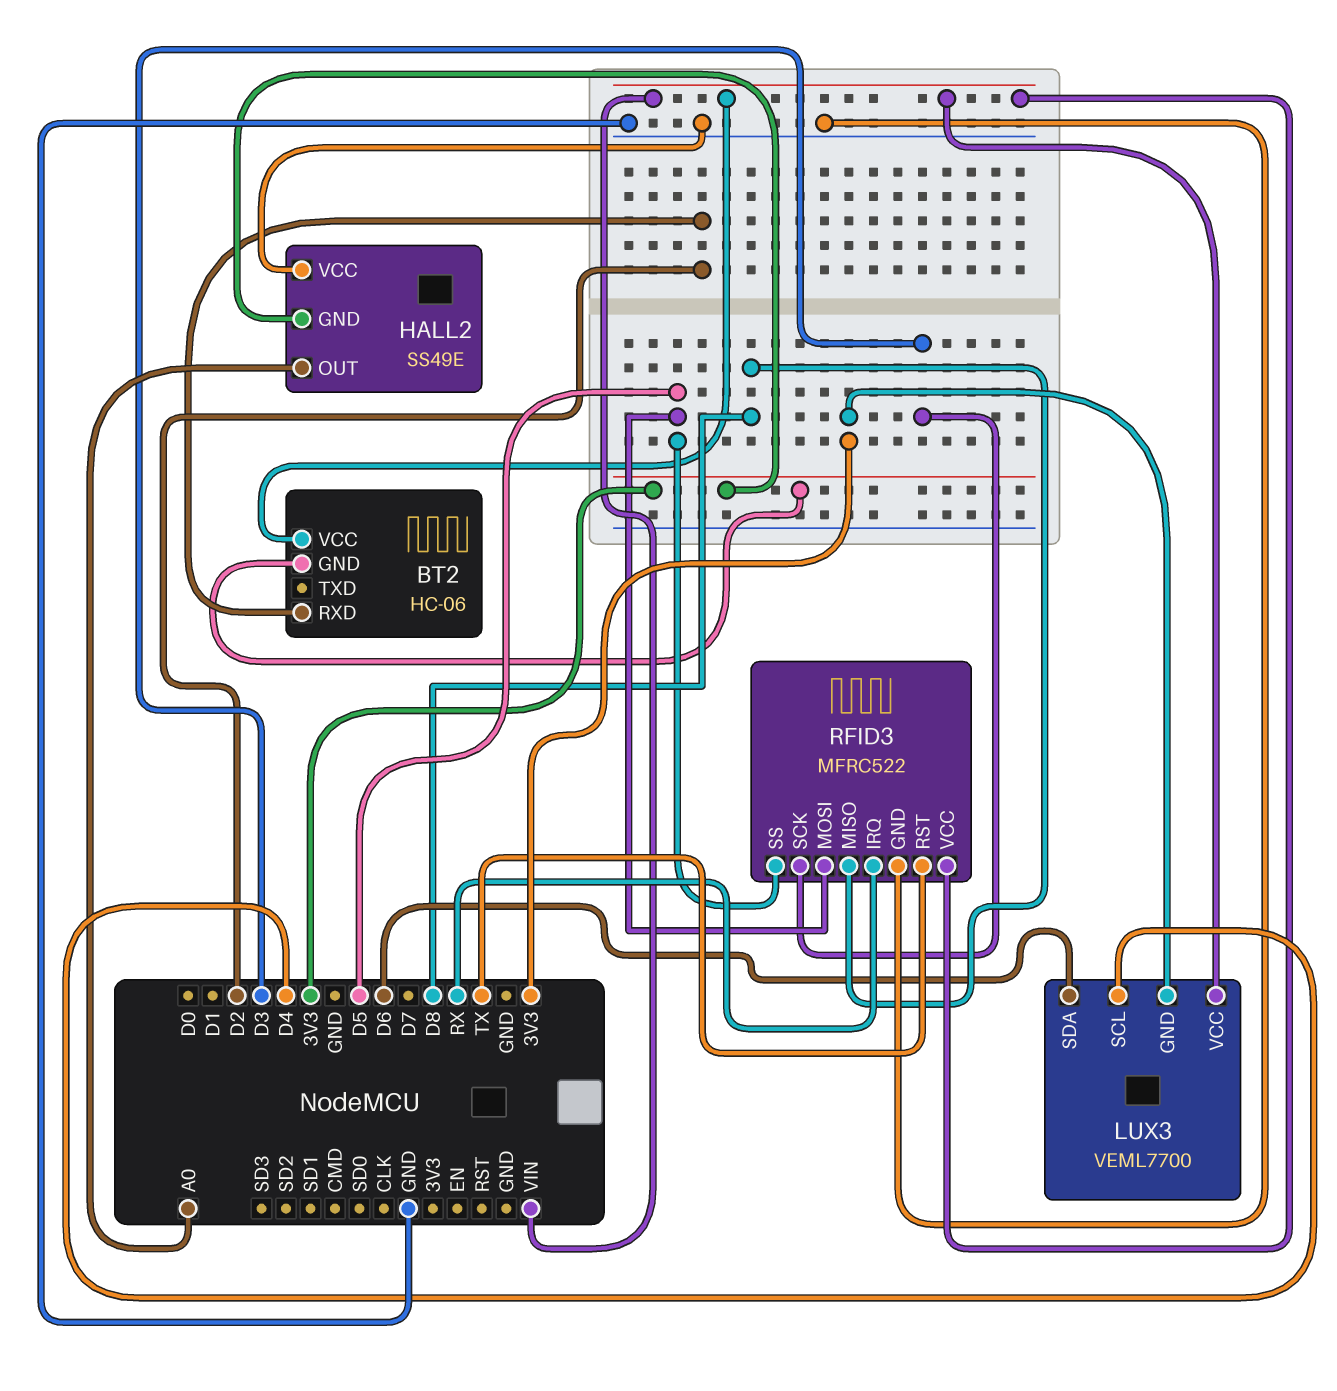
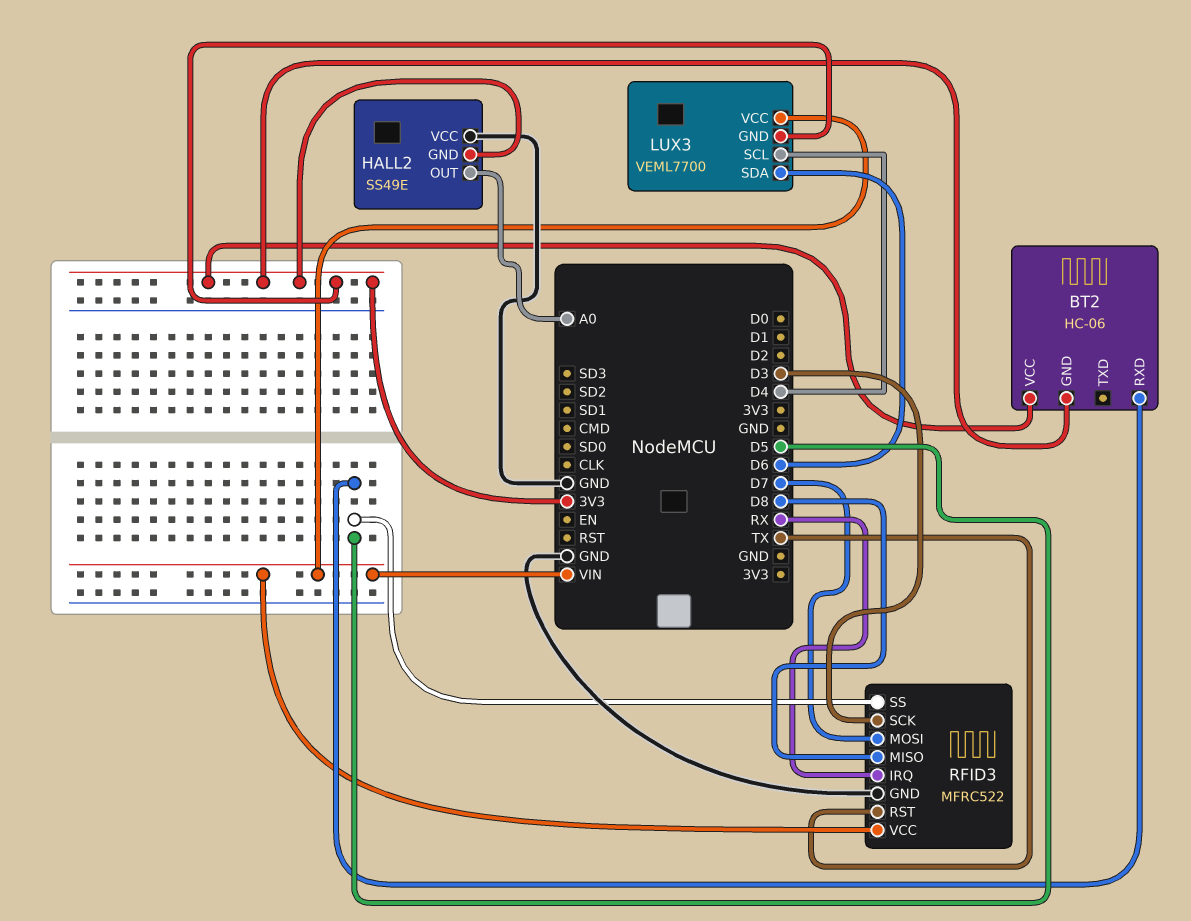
BT2 pin RXD: D2 -> D5
BT2 pin VCC: VIN -> 3V3
RFID3 pin MOSI: D5 -> D7

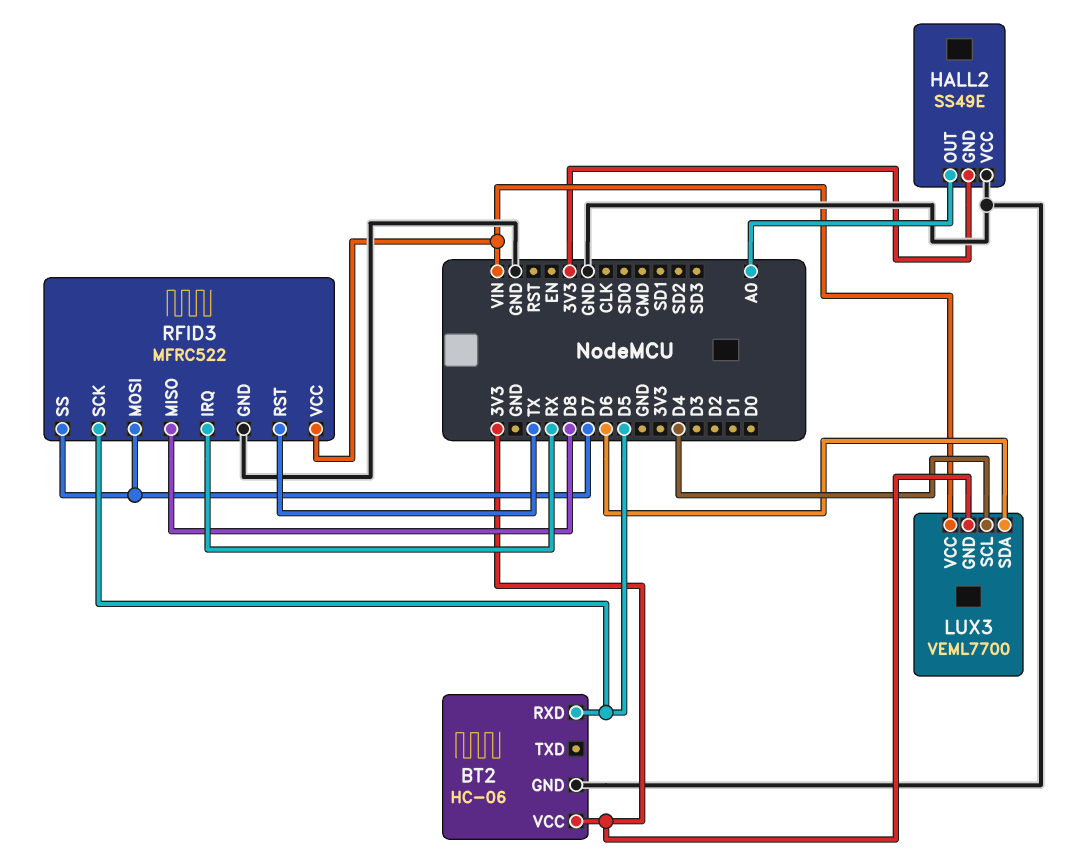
BT2 pin GND: 3V3 -> GND
RFID3 pin SCK: D3 -> D5
RFID3 pin SS: D5 -> D7

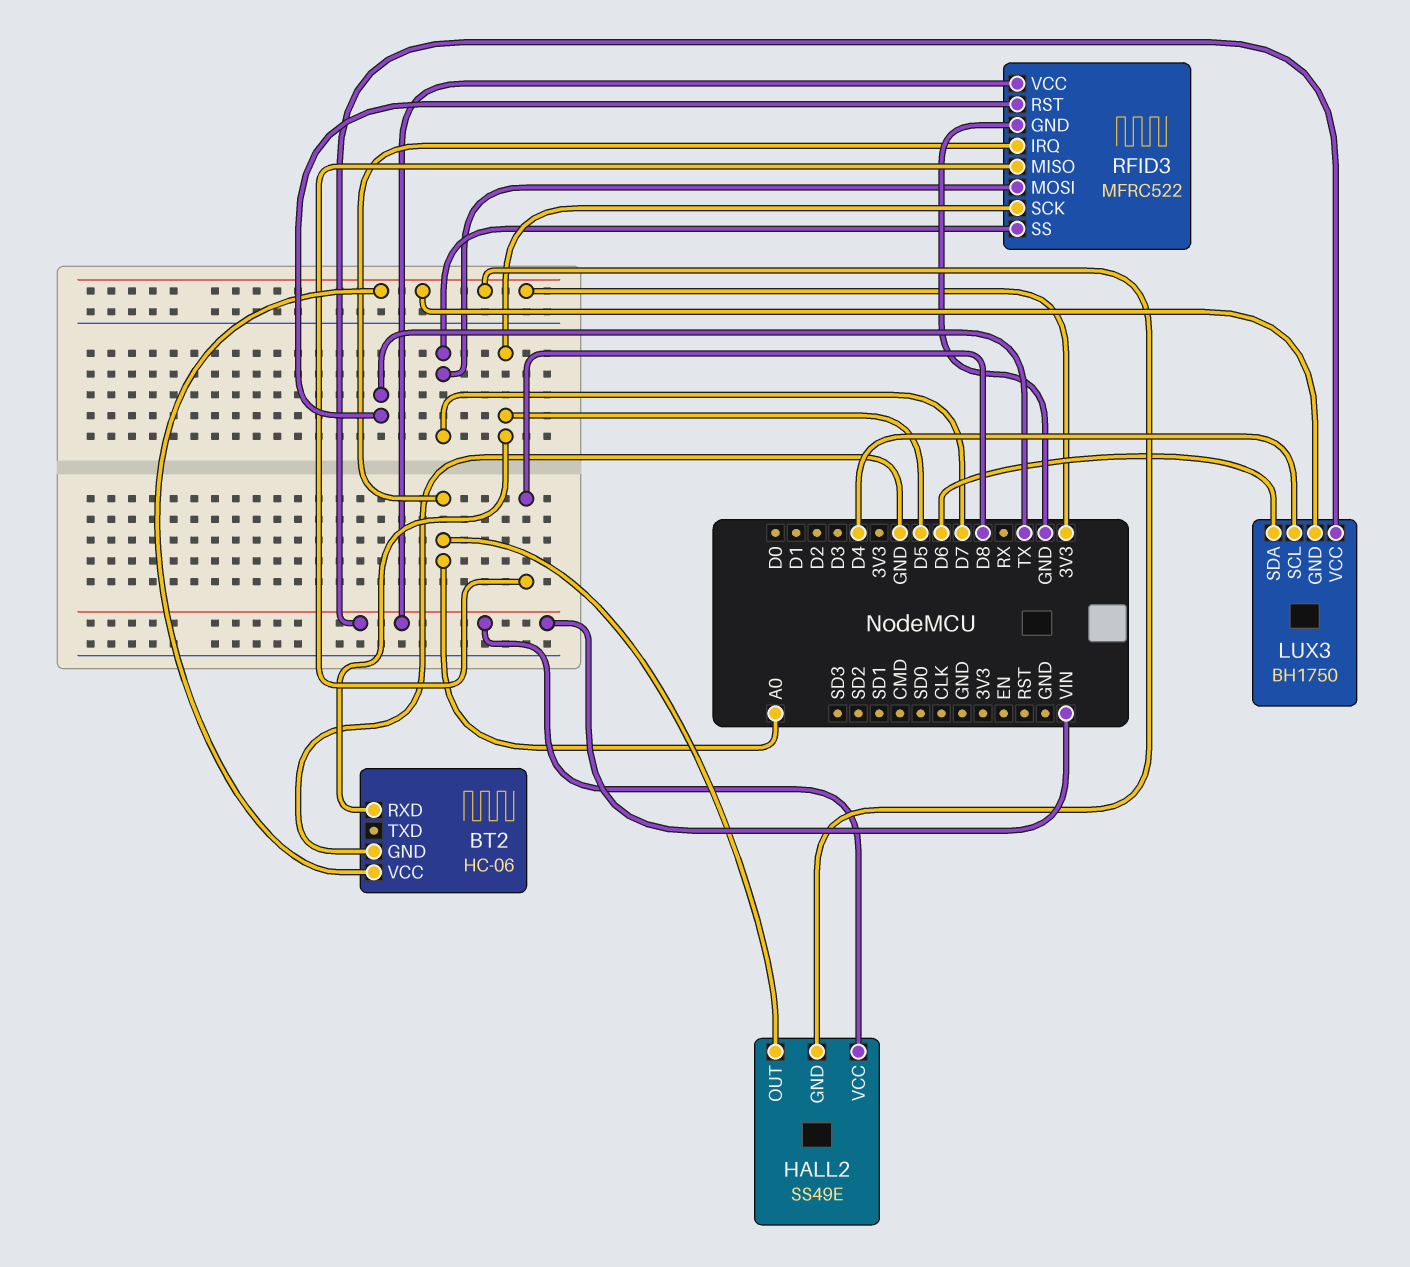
HALL2 pin VCC: GND -> VIN
LUX3: VEML7700 -> BH1750
RFID3 pin IRQ: RX -> A0

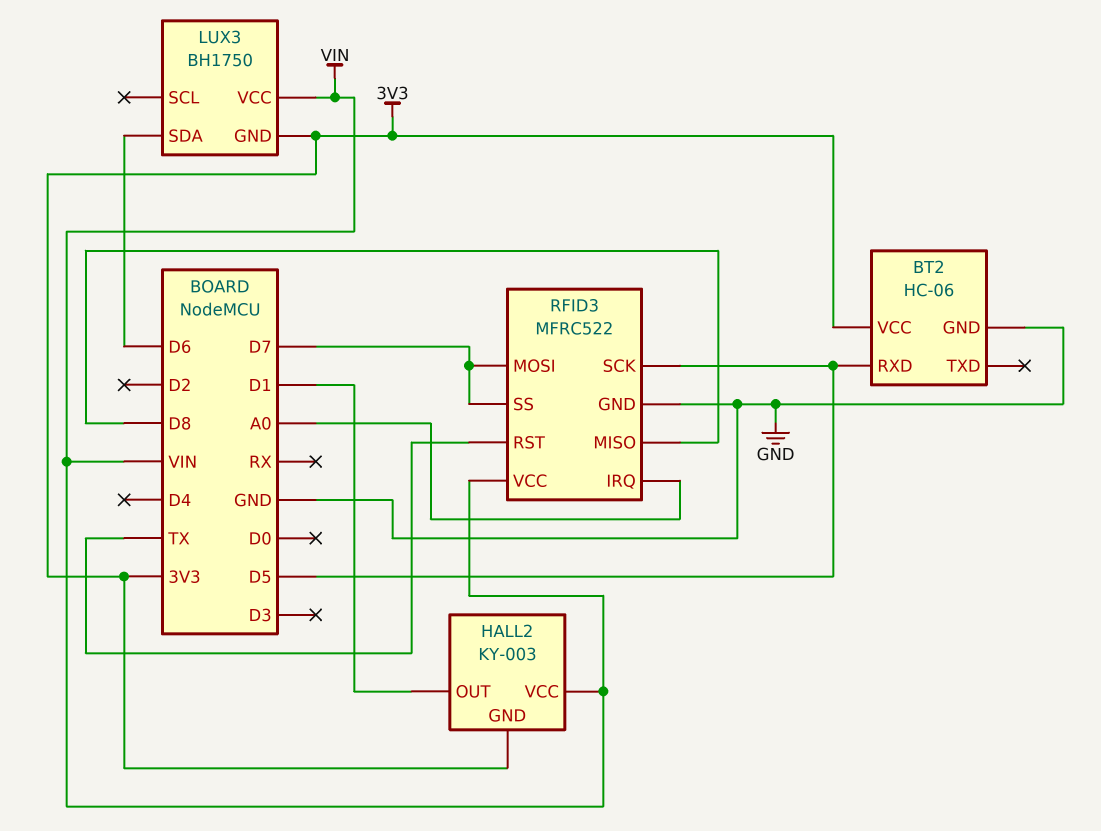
HALL2: SS49E -> KY-003
HALL2 pin OUT: A0 -> D1
LUX3 pin SCL: D4 -> none

